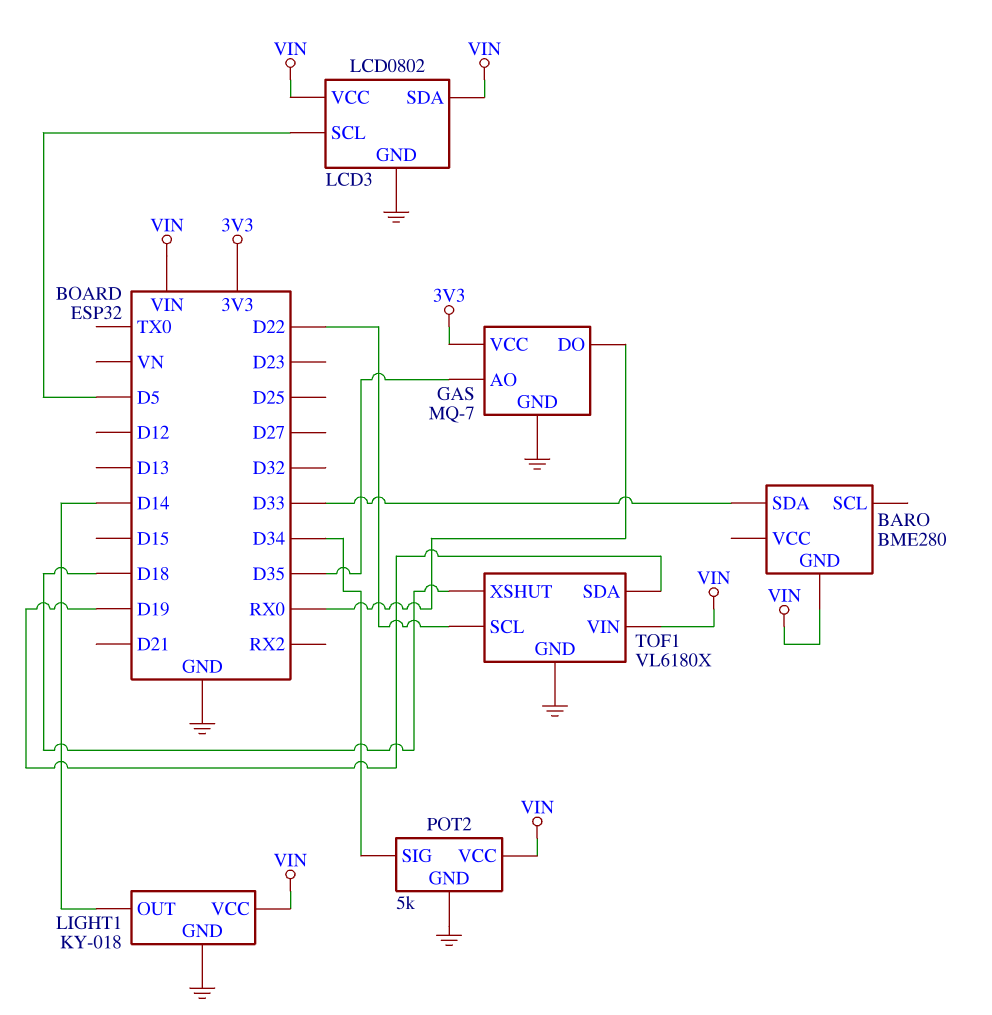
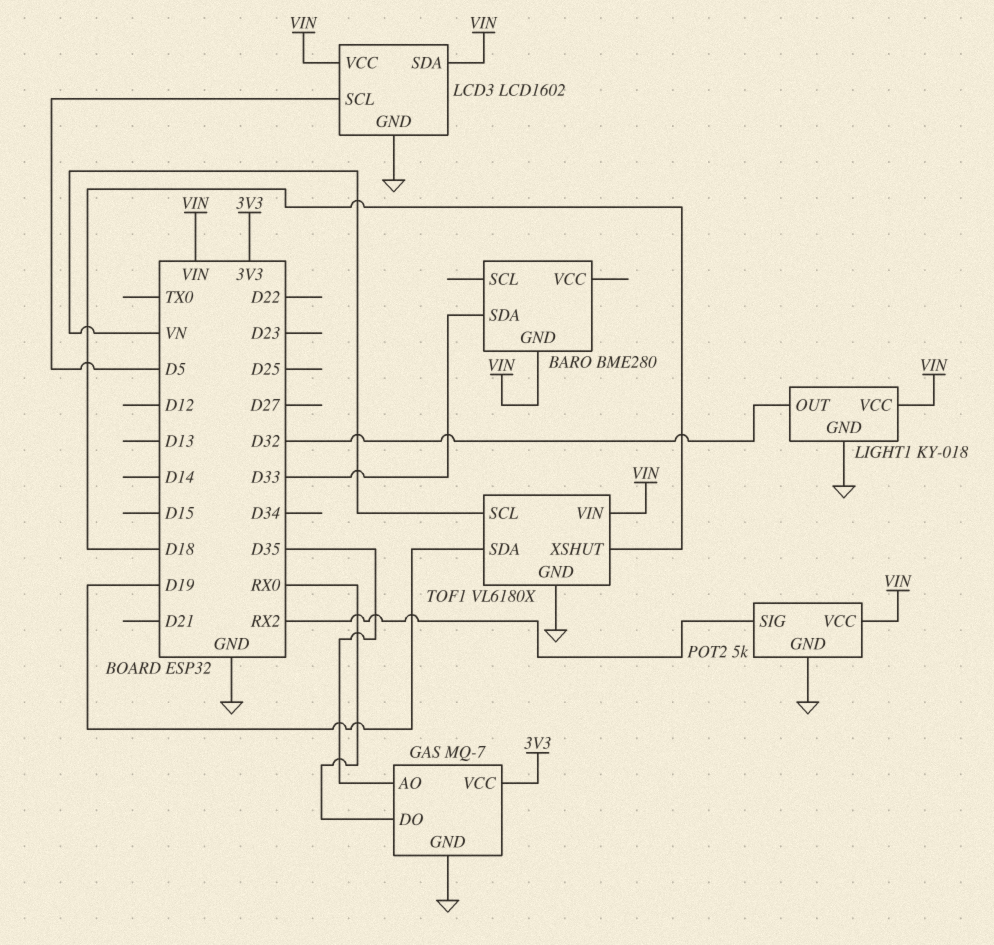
LCD3: LCD0802 -> LCD1602
LIGHT1 pin OUT: D14 -> D32
POT2 pin SIG: D34 -> RX2
TOF1 pin SCL: D22 -> VN

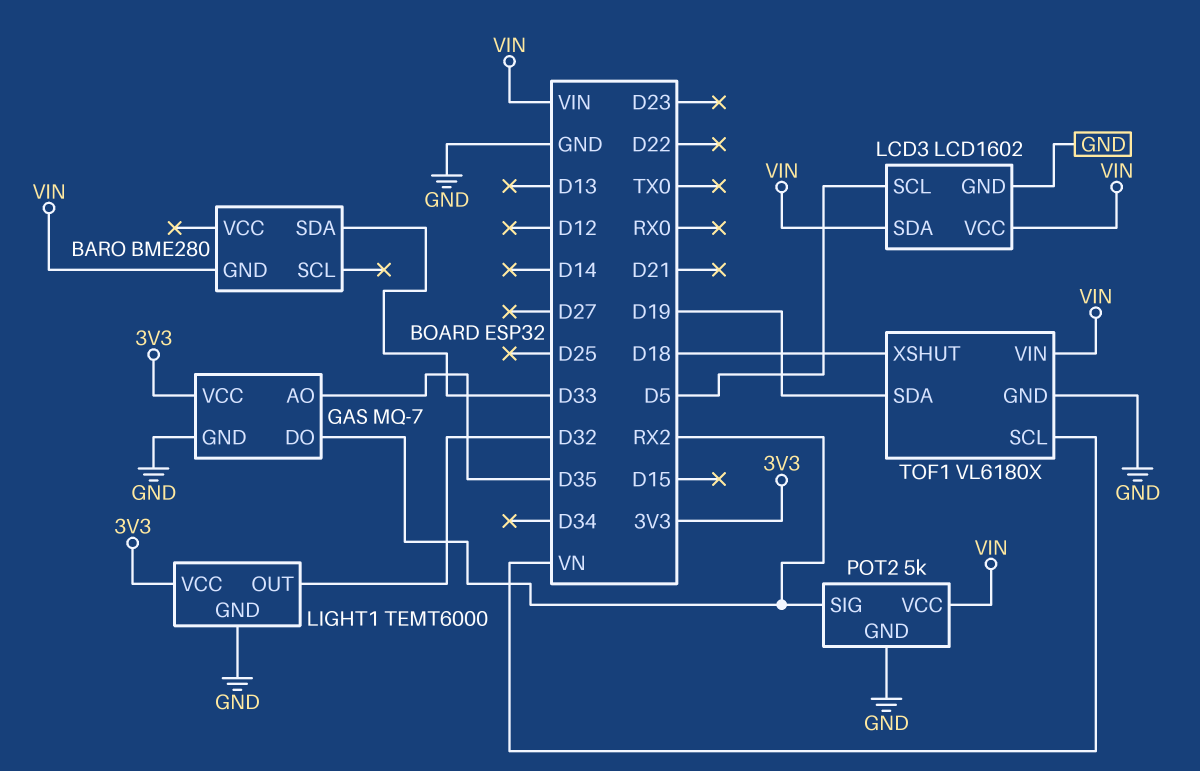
GAS pin DO: RX0 -> RX2
LIGHT1: KY-018 -> TEMT6000
LIGHT1 pin VCC: VIN -> 3V3

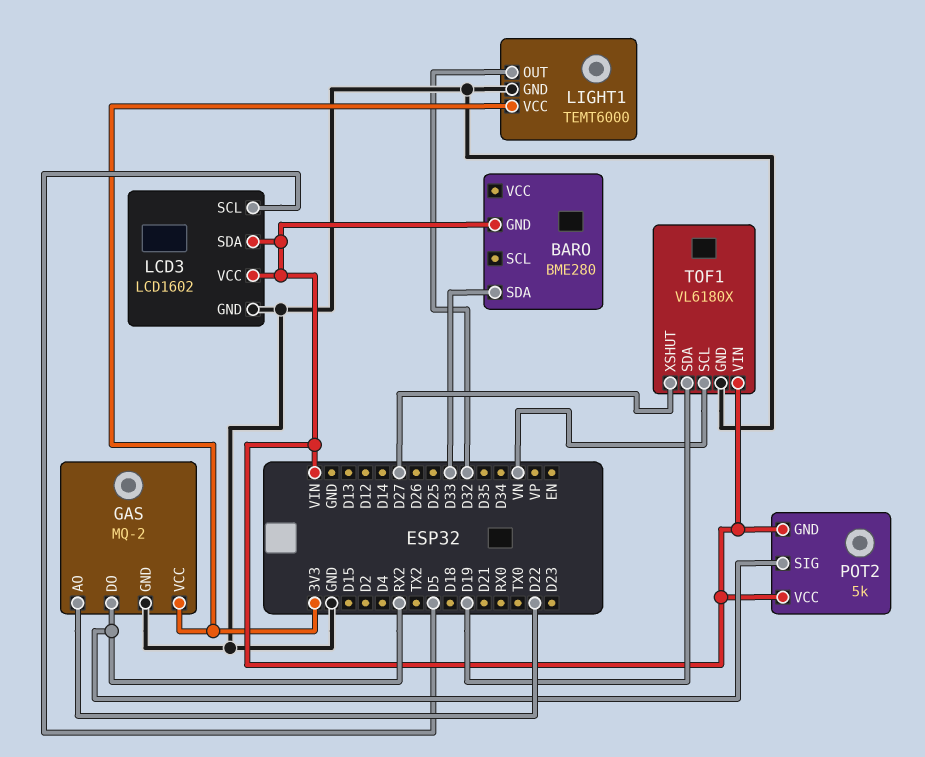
GAS: MQ-7 -> MQ-2
GAS pin AO: D35 -> D22
POT2 pin GND: GND -> VIN
TOF1 pin XSHUT: D18 -> D27

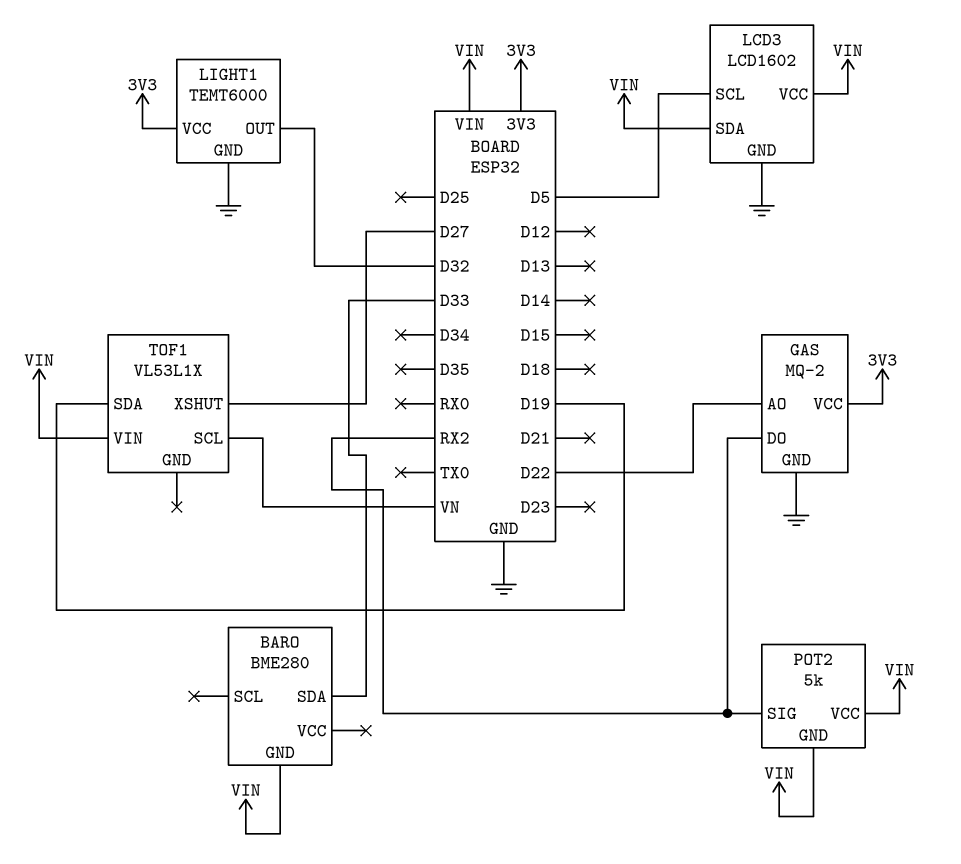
TOF1: VL6180X -> VL53L1X
TOF1 pin GND: GND -> none

